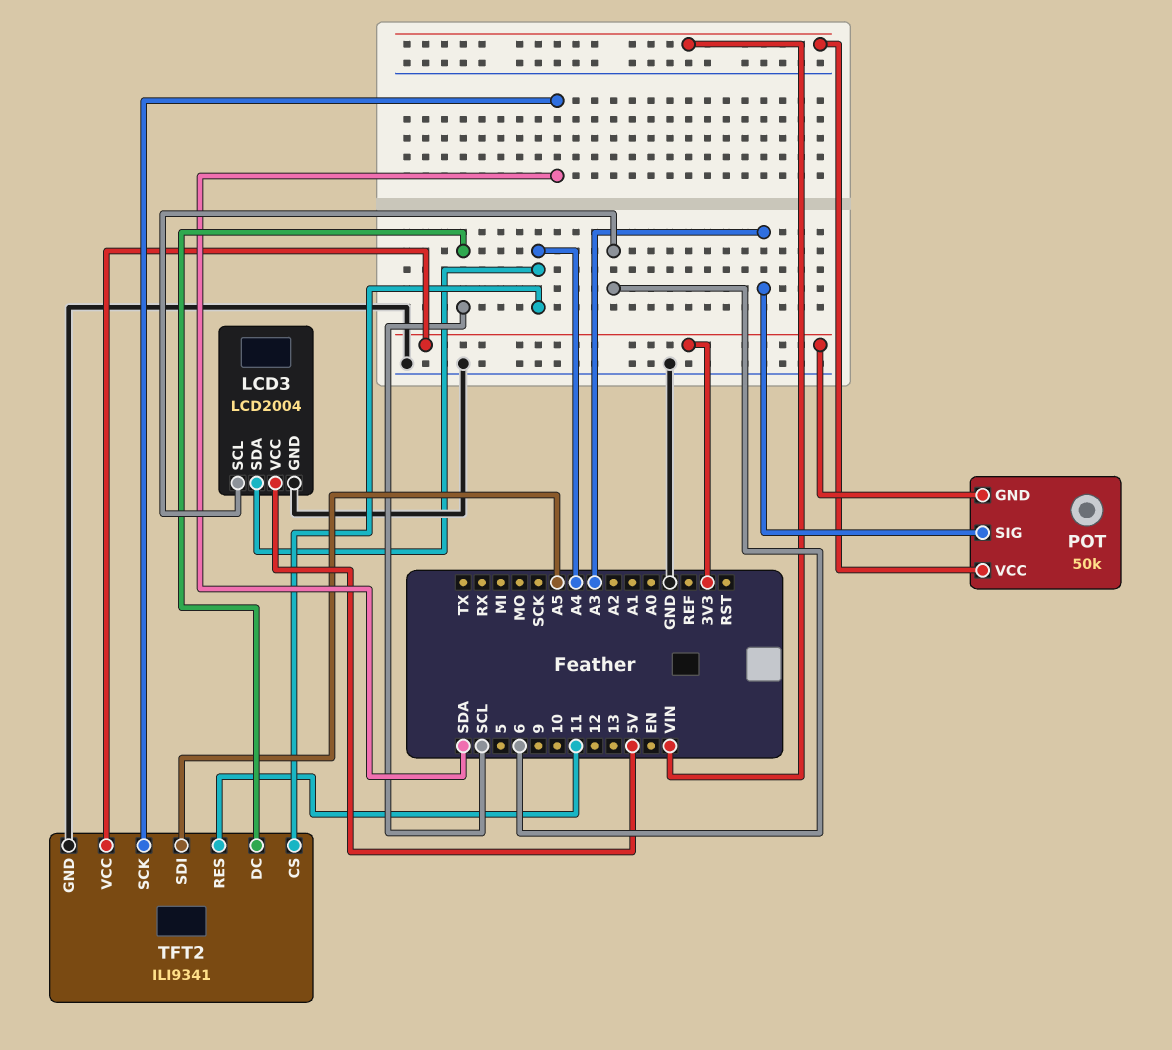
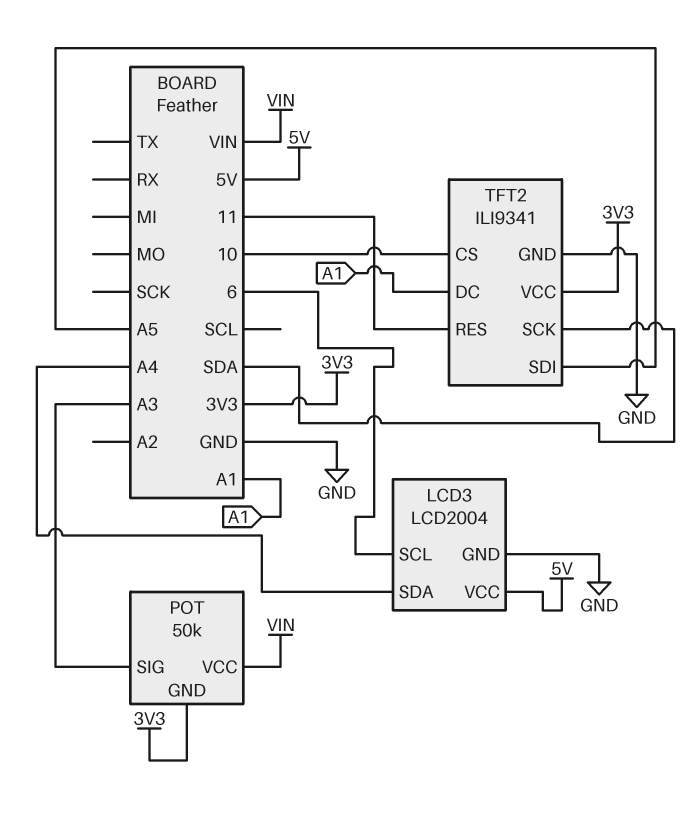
TFT2 pin CS: A4 -> 10
TFT2 pin DC: SCL -> A1

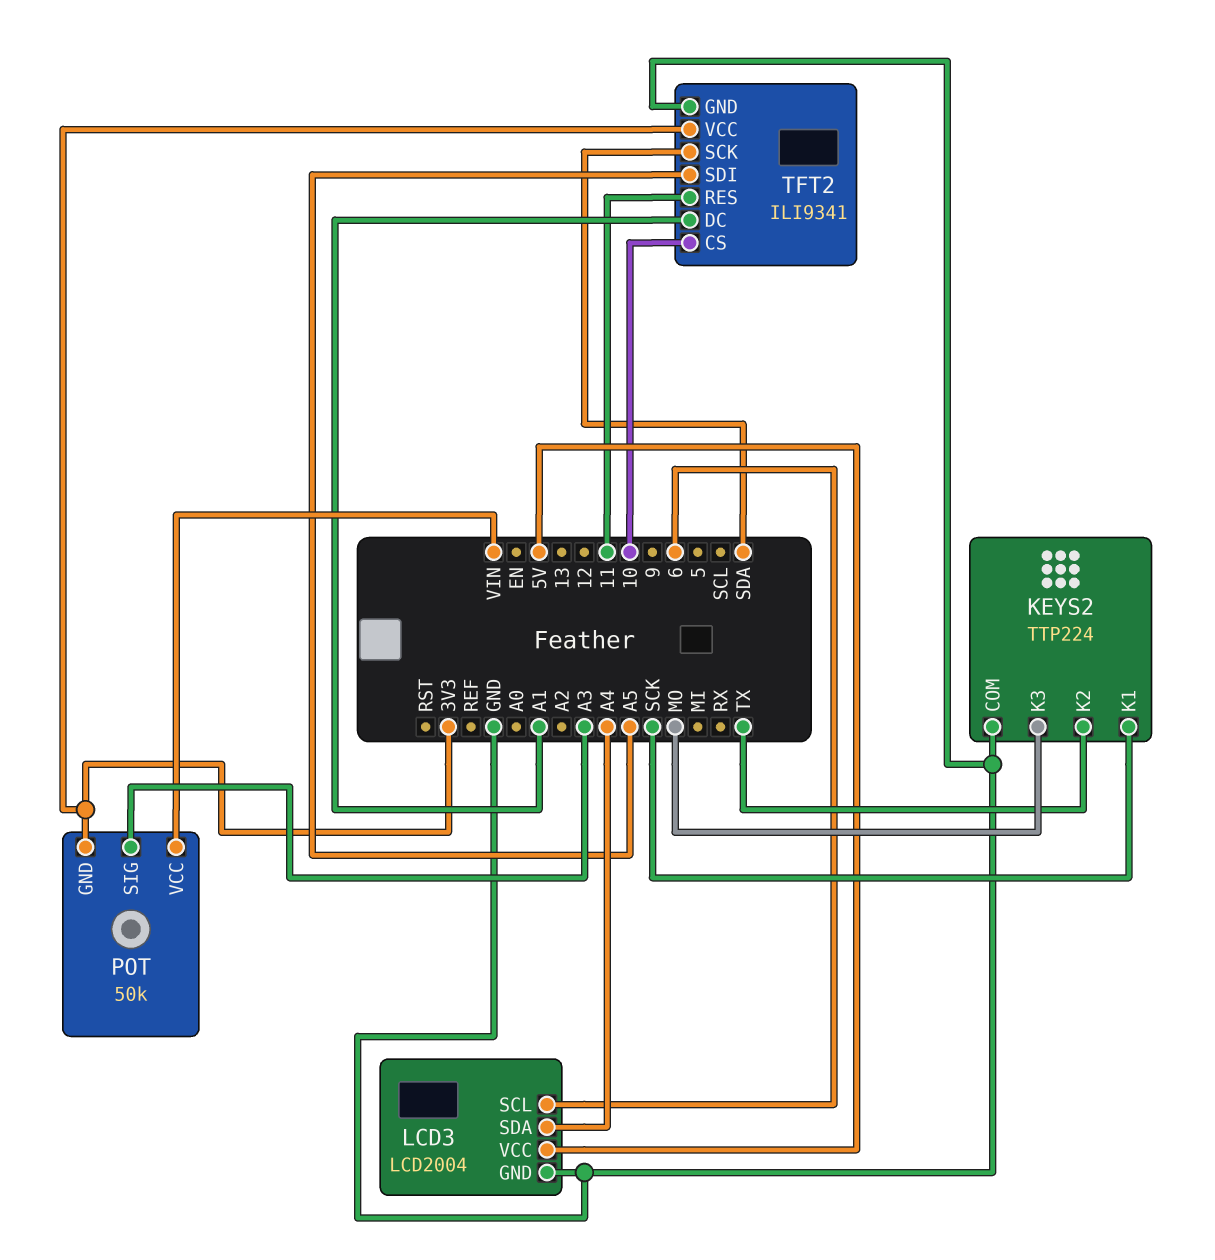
KEYS2: none -> TTP224
KEYS2 pin COM: none -> GND
KEYS2 pin K1: none -> SCK
KEYS2 pin K2: none -> TX
KEYS2 pin K3: none -> MO

